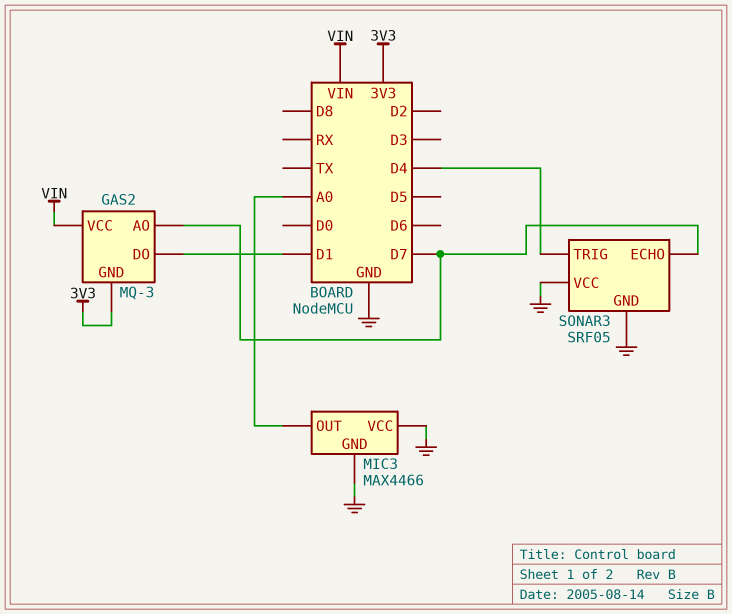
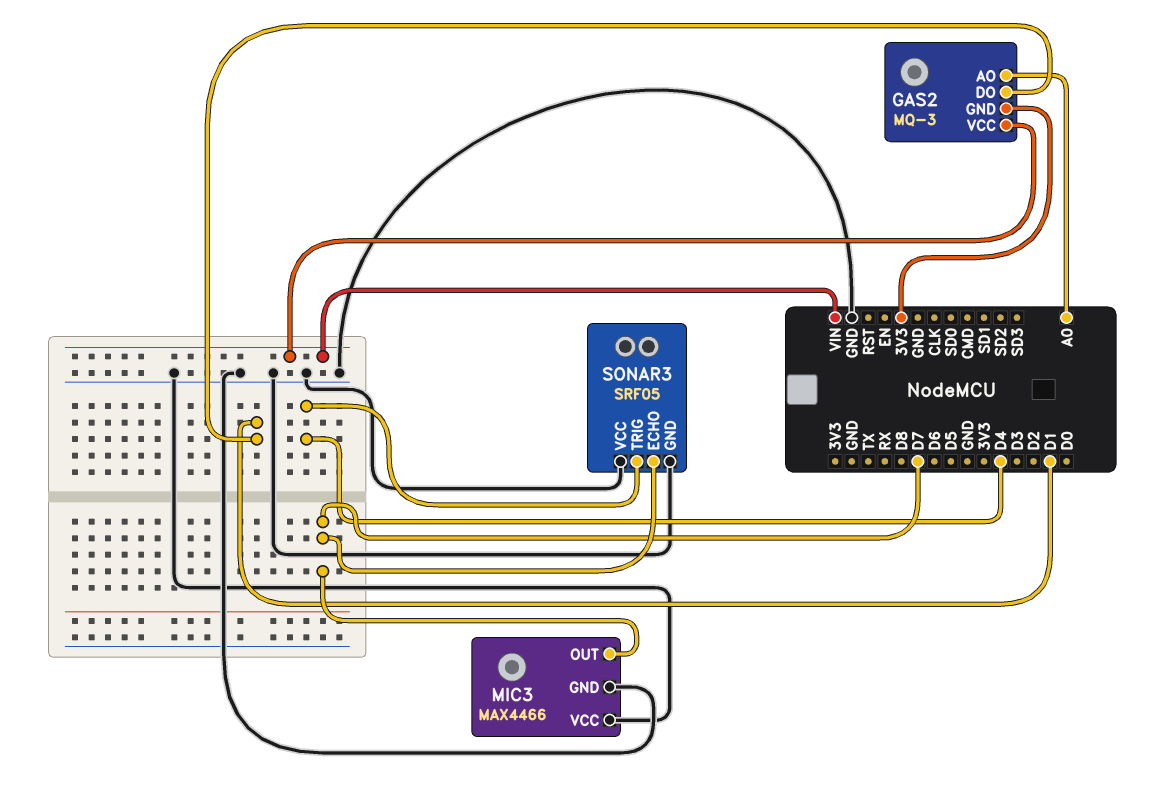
GAS2 pin AO: D7 -> A0
MIC3 pin OUT: A0 -> D7

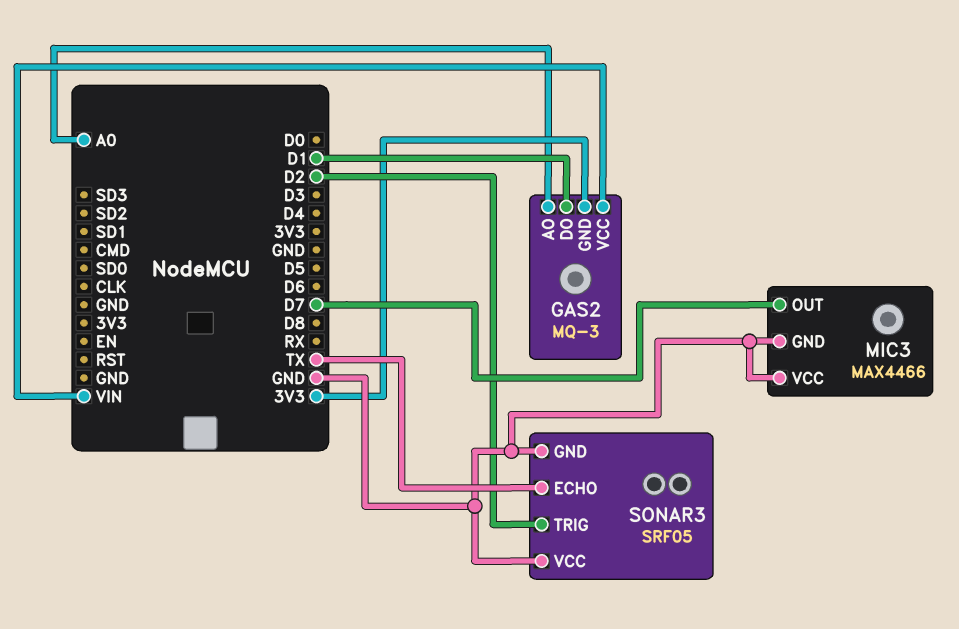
SONAR3 pin ECHO: D7 -> TX
SONAR3 pin TRIG: D4 -> D2

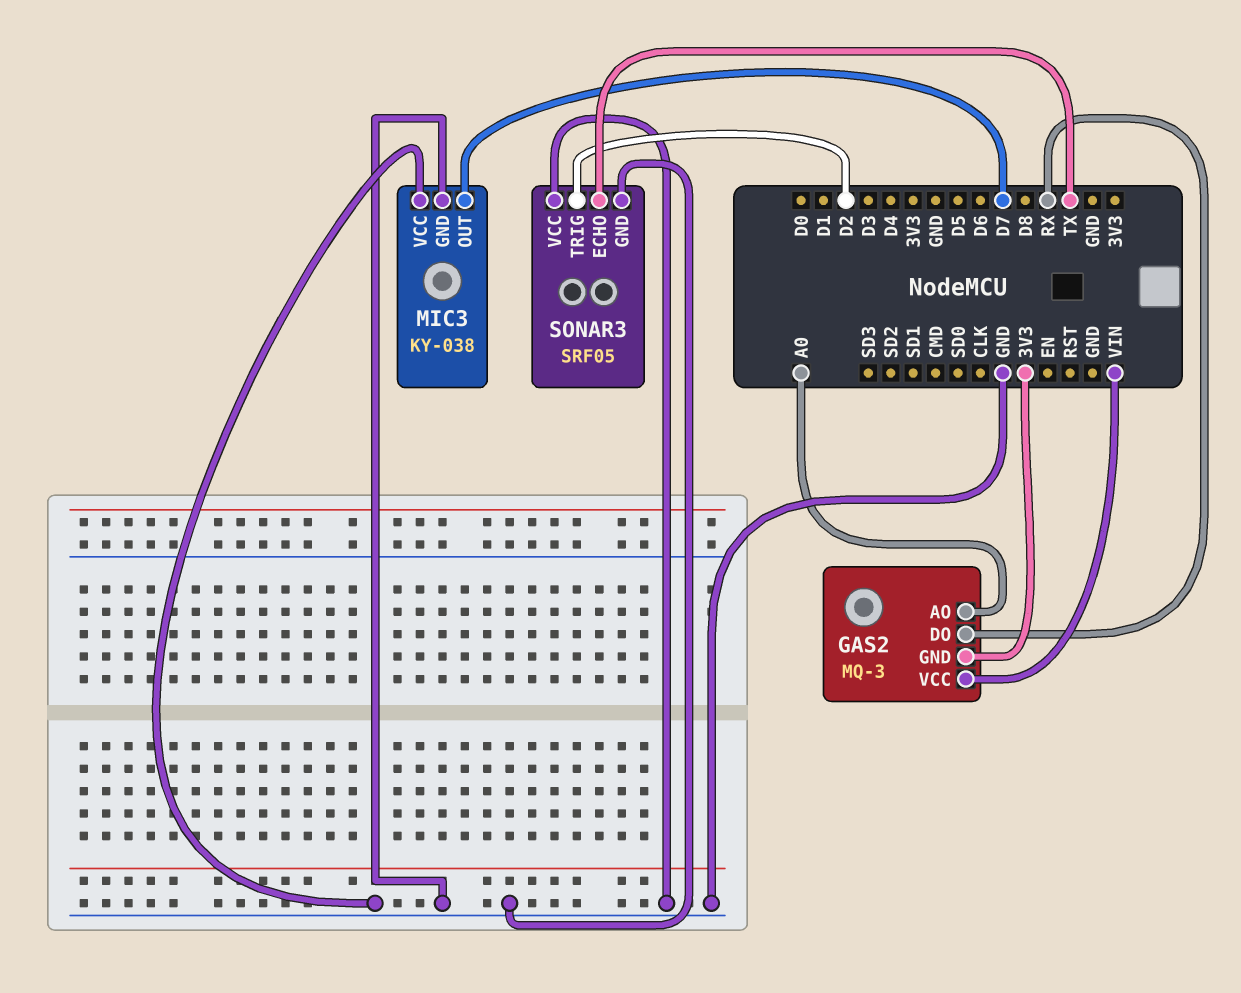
GAS2 pin DO: D1 -> RX
MIC3: MAX4466 -> KY-038

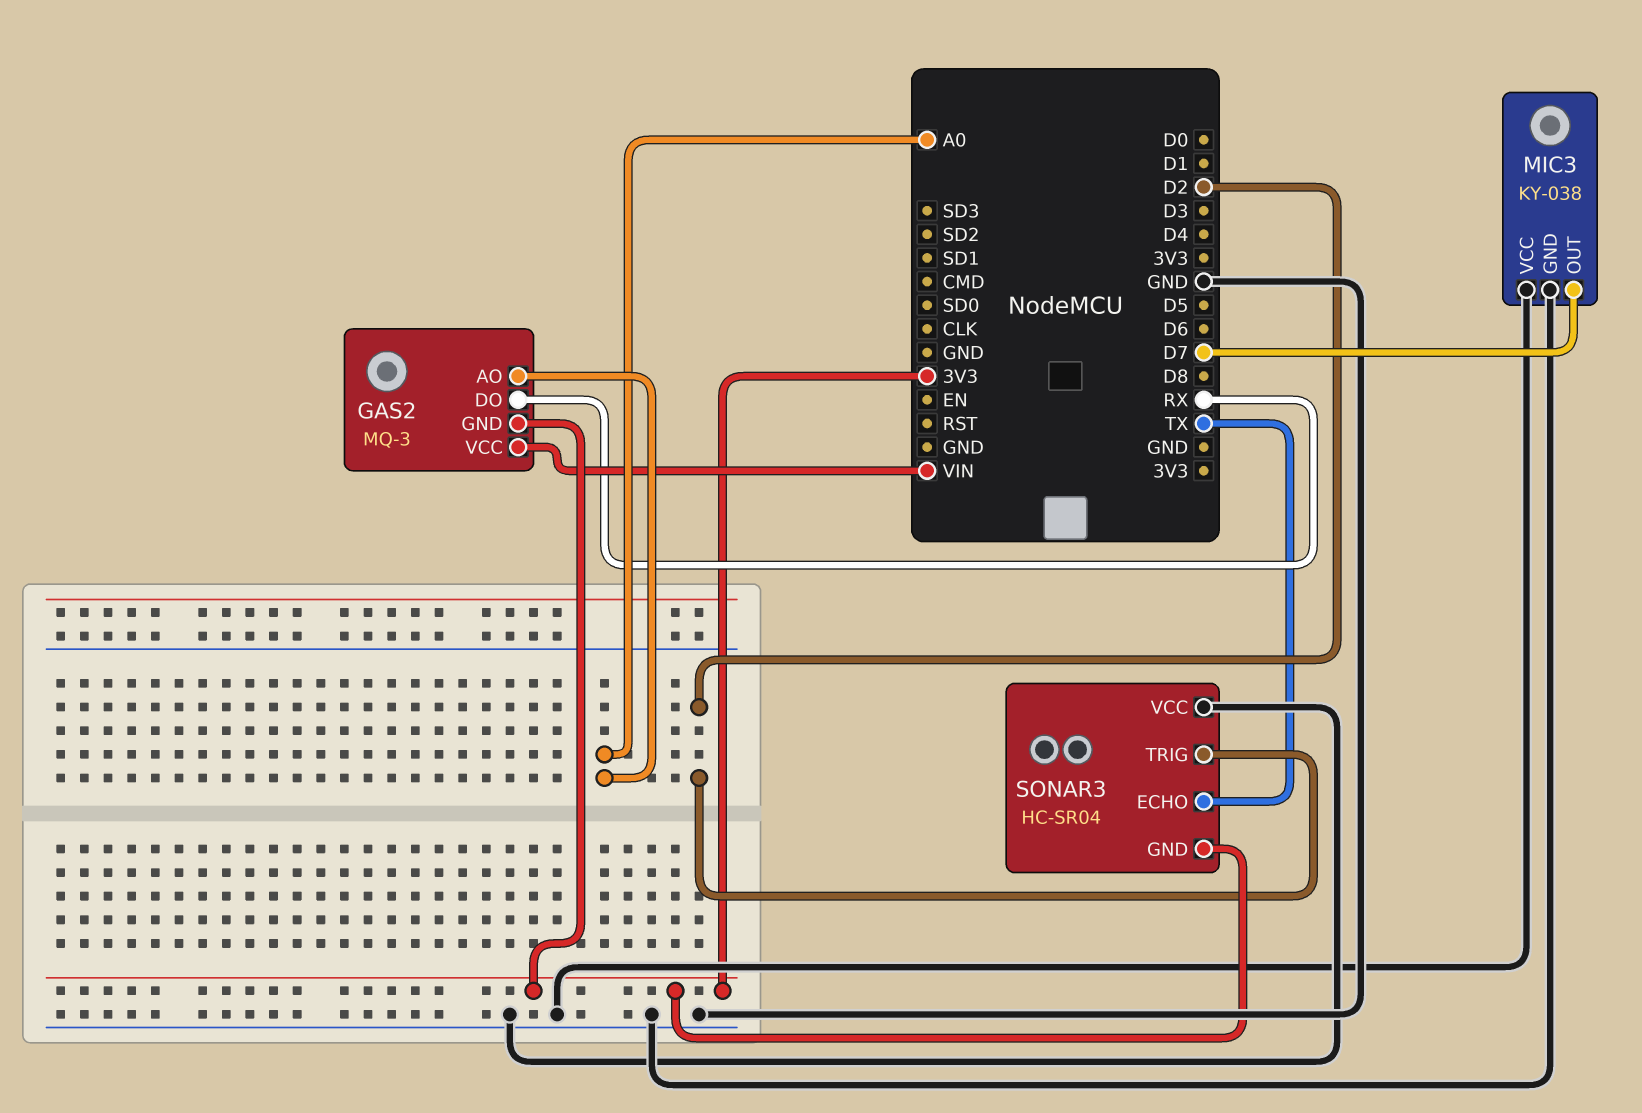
SONAR3: SRF05 -> HC-SR04
SONAR3 pin GND: GND -> 3V3

